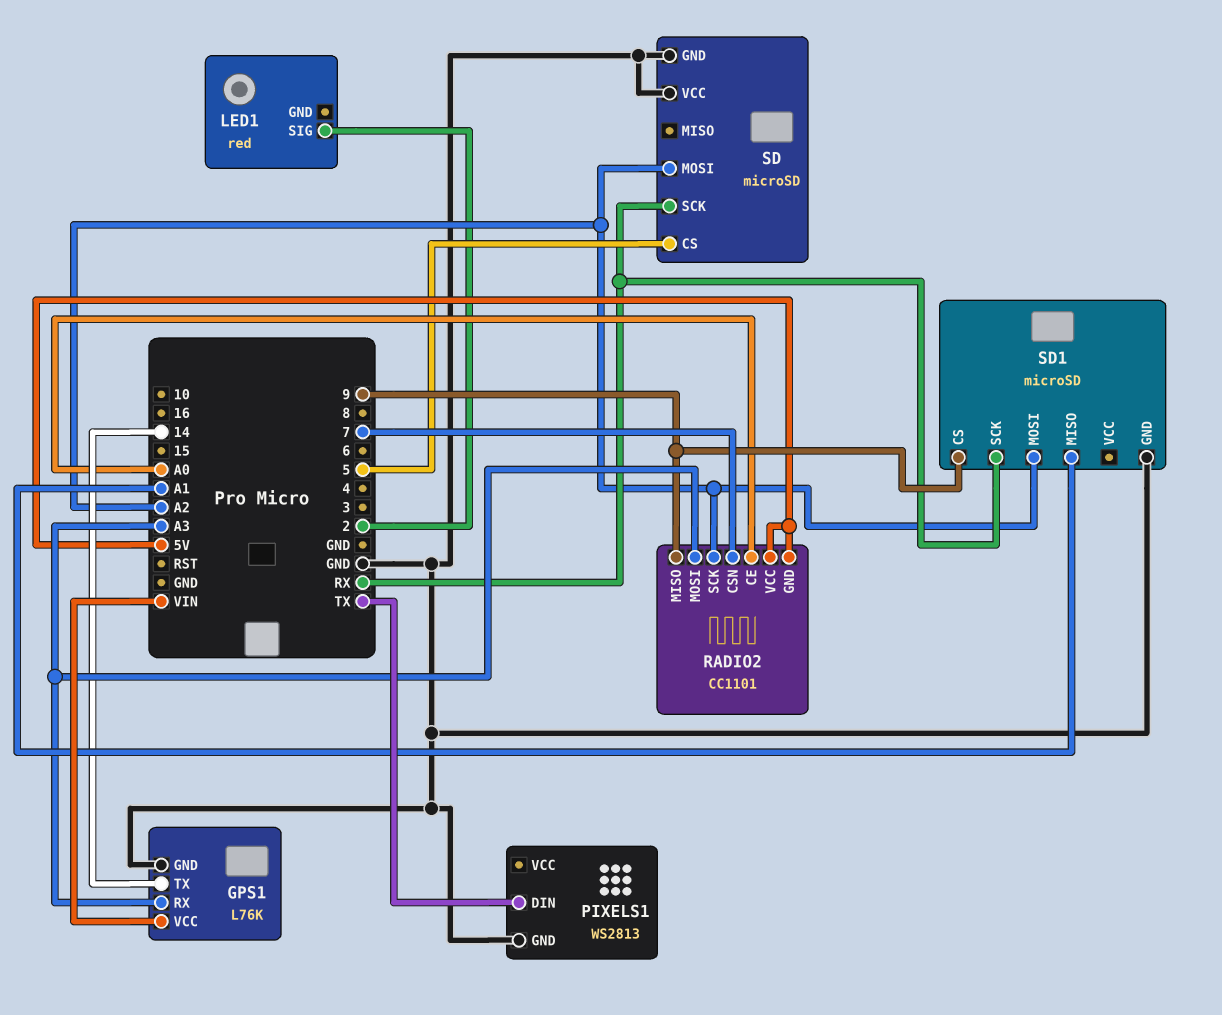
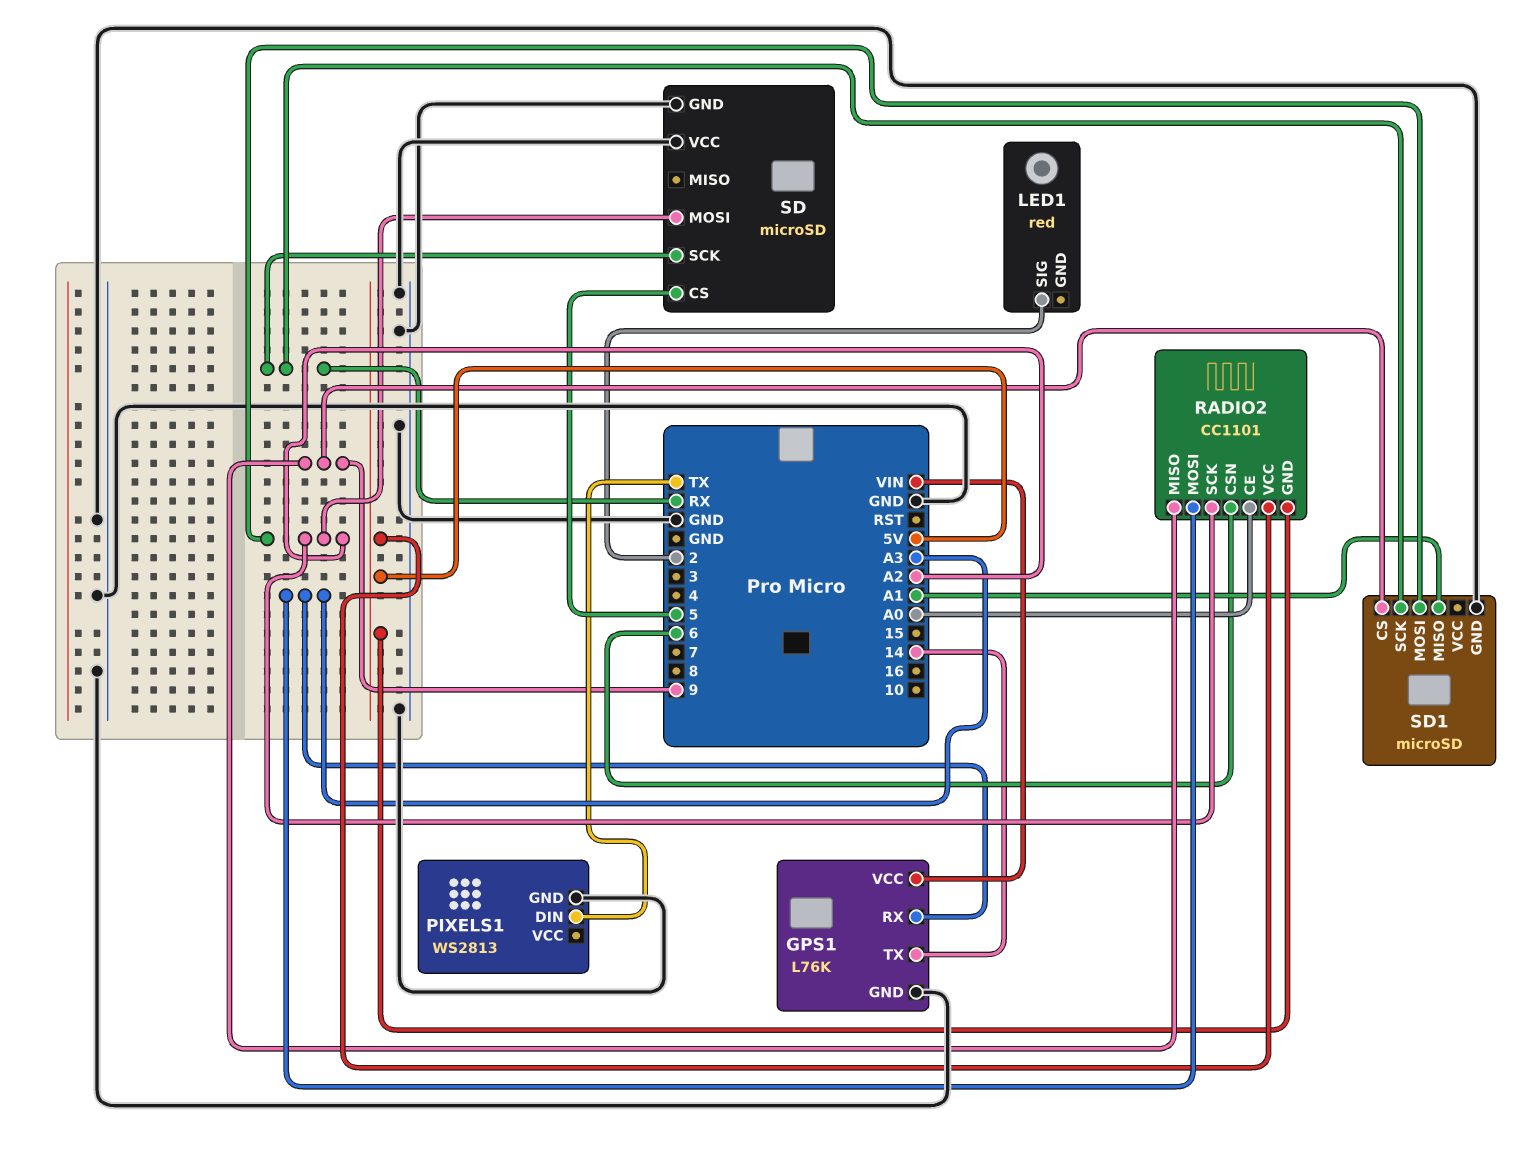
RADIO2 pin CSN: 7 -> 6

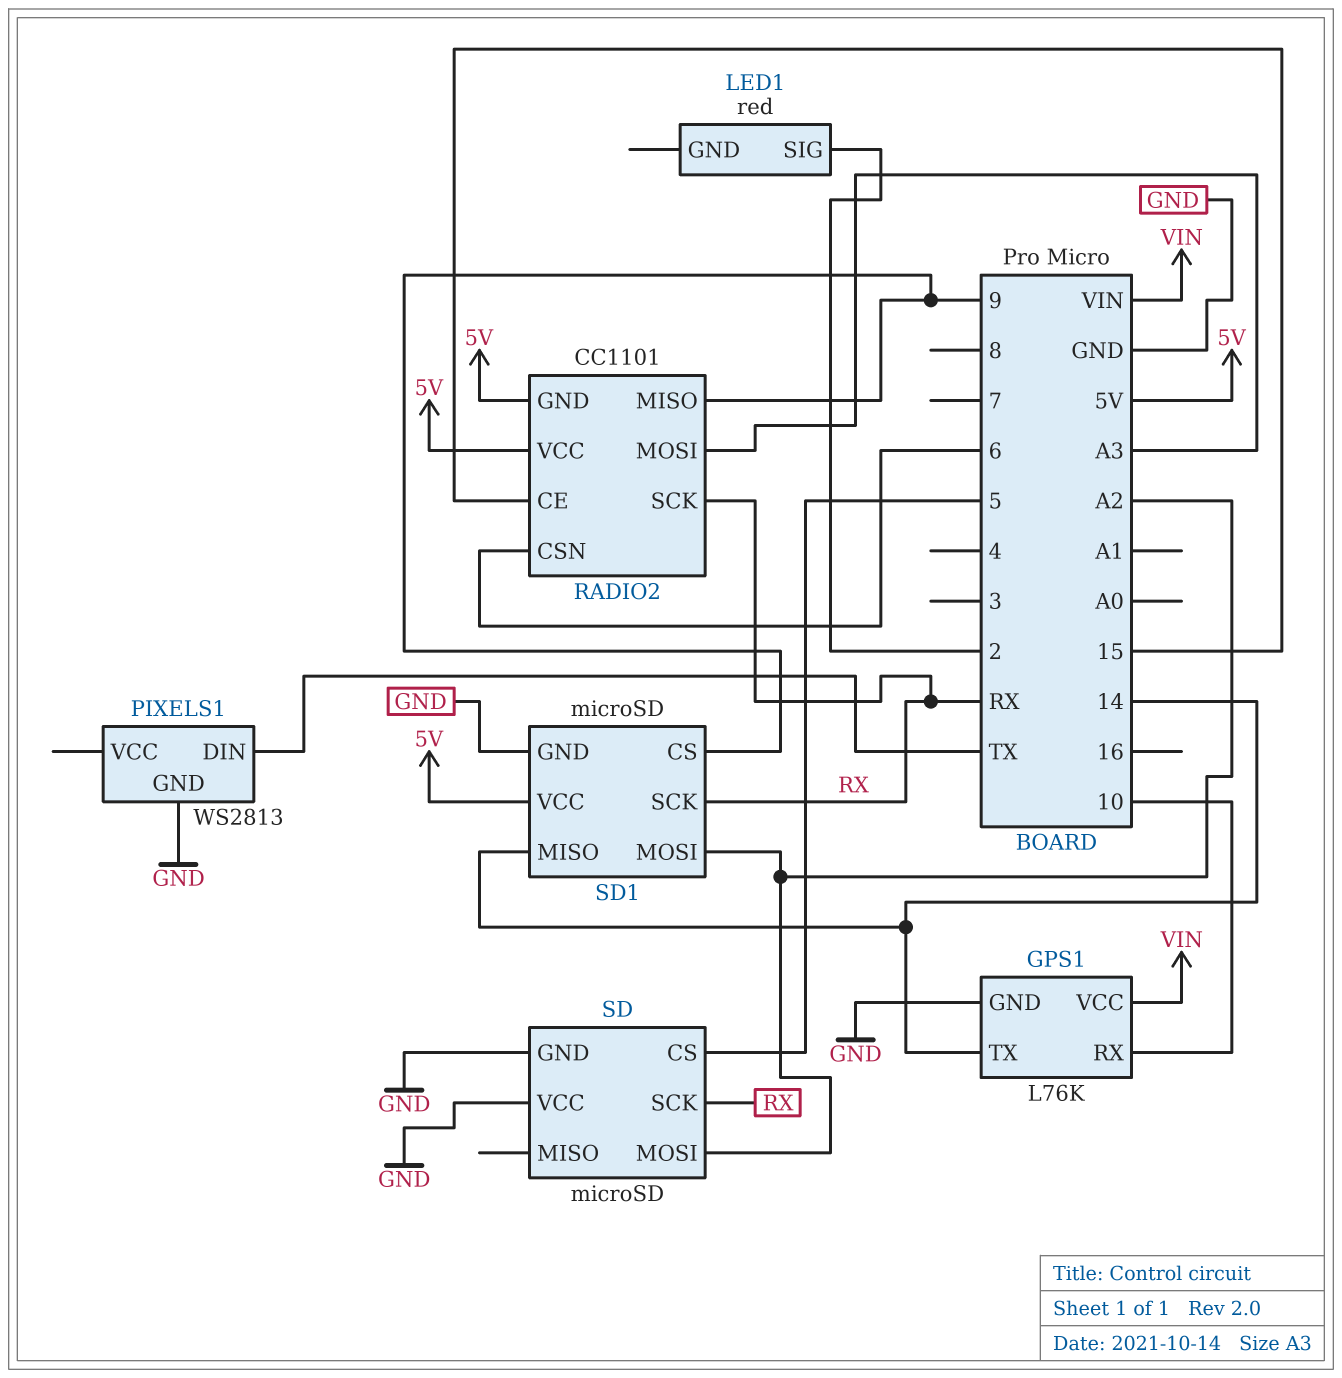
GPS1 pin RX: A3 -> 10
RADIO2 pin CE: A0 -> 15
RADIO2 pin SCK: A2 -> RX
SD1 pin MISO: A1 -> 14
SD1 pin VCC: none -> 5V

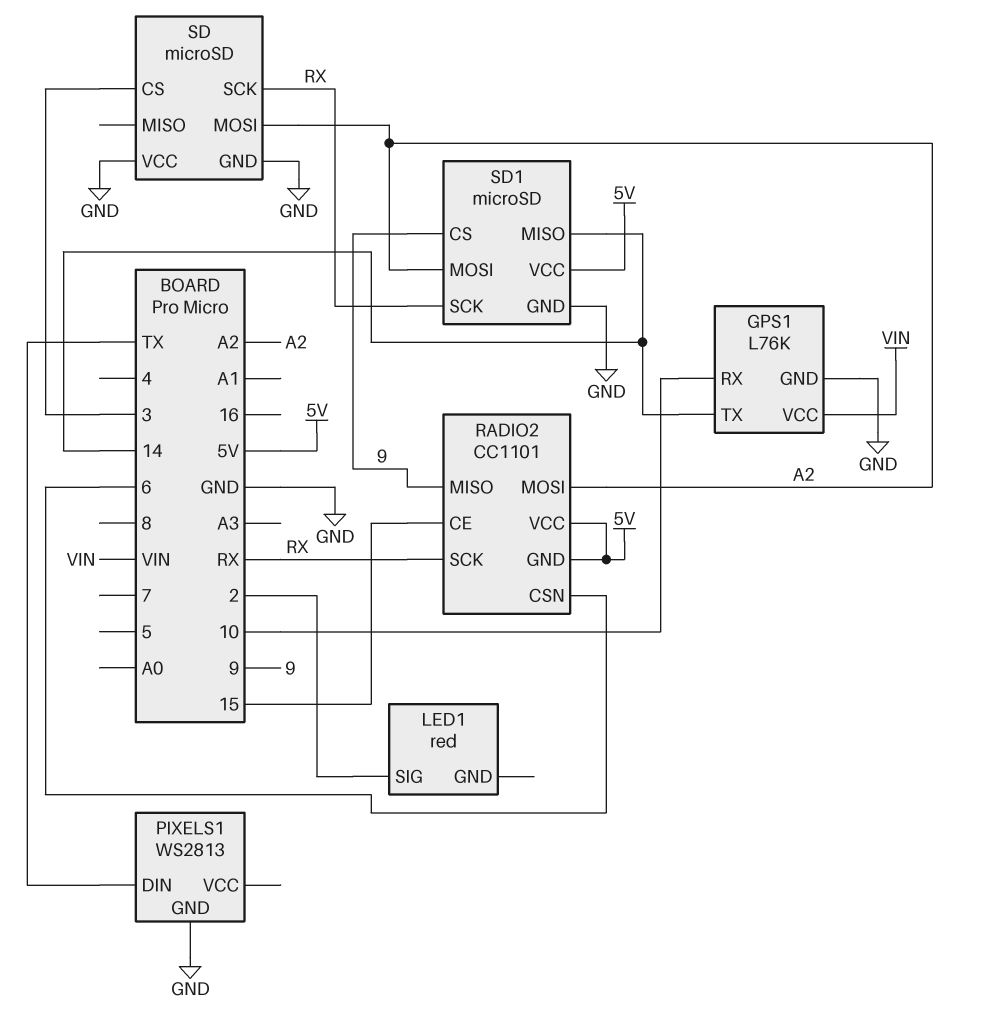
RADIO2 pin MOSI: A3 -> A2
SD pin CS: 5 -> 3

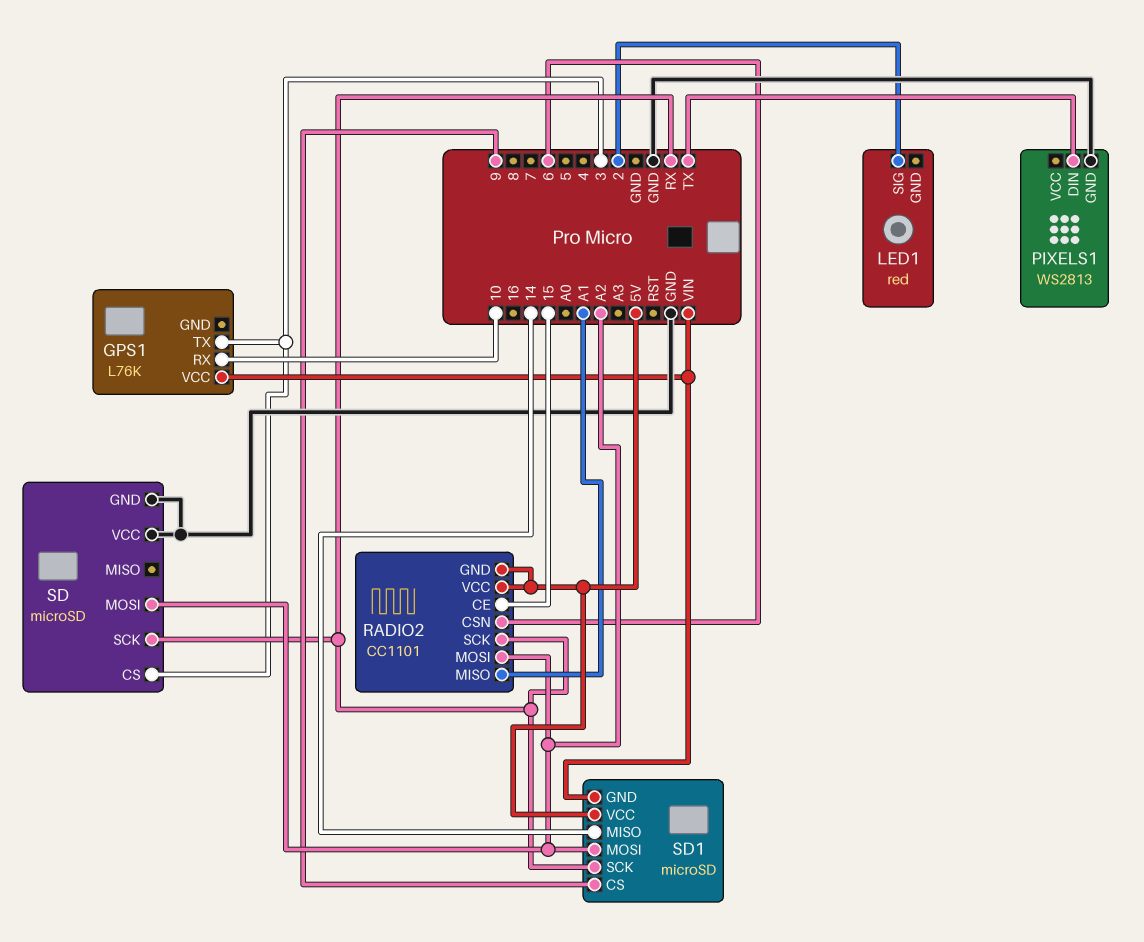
GPS1 pin GND: GND -> none
GPS1 pin TX: 14 -> 3
RADIO2 pin MISO: 9 -> A1
SD1 pin GND: GND -> VIN

